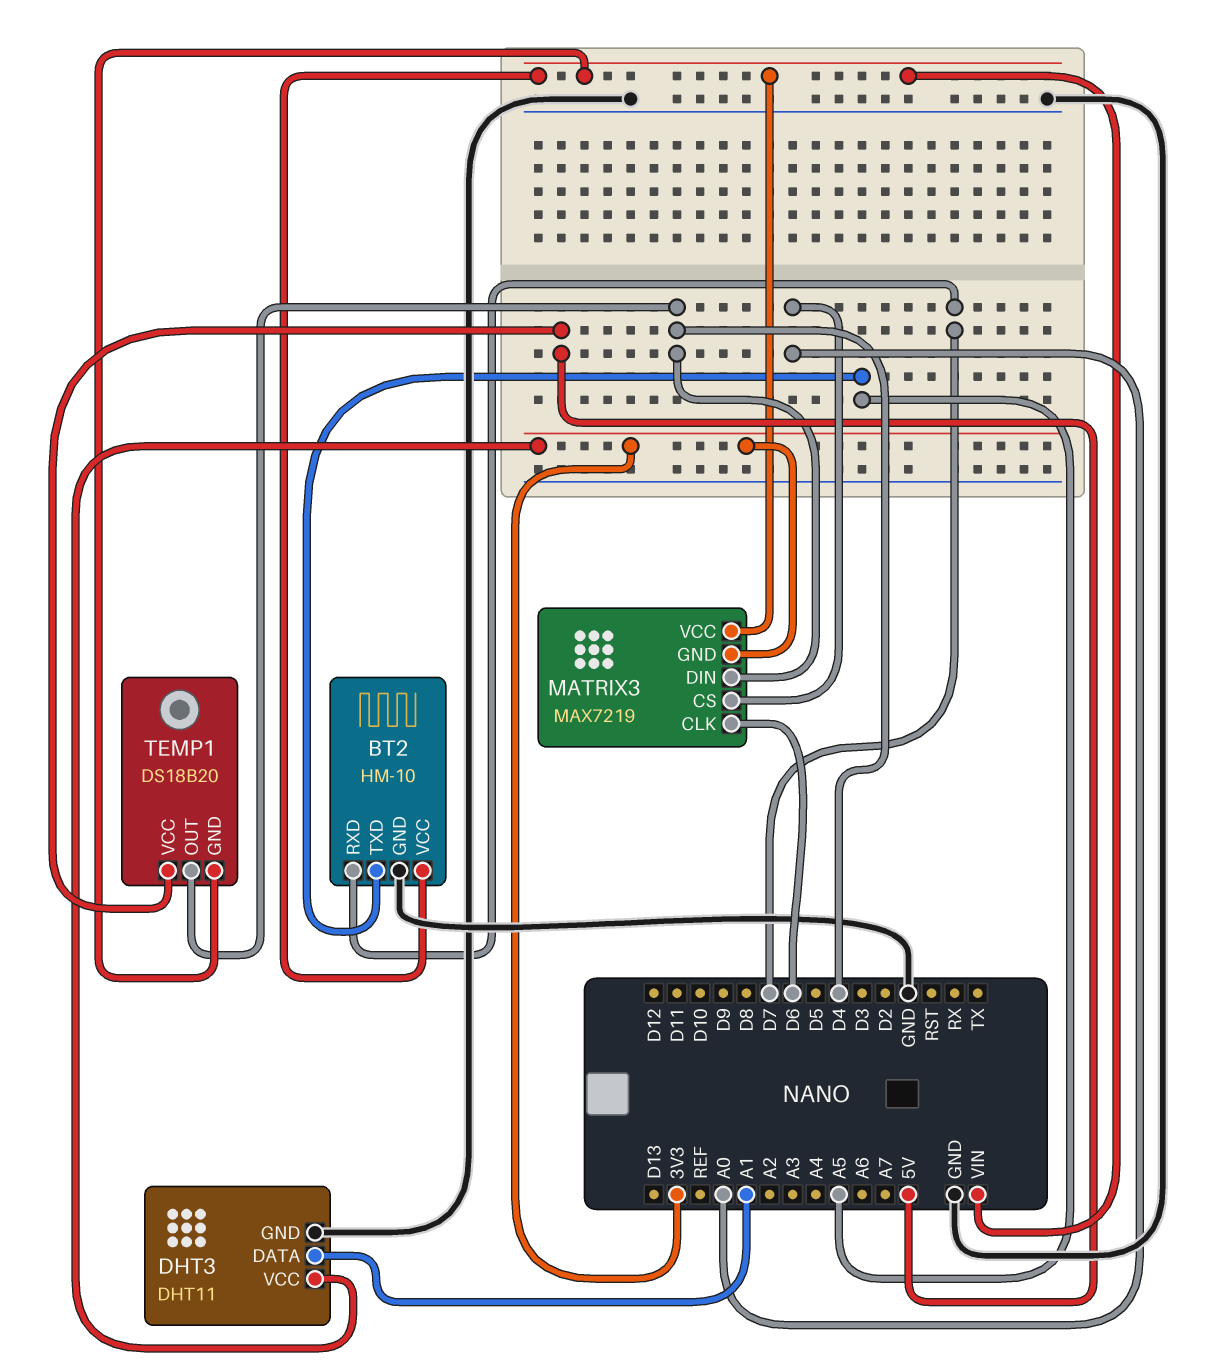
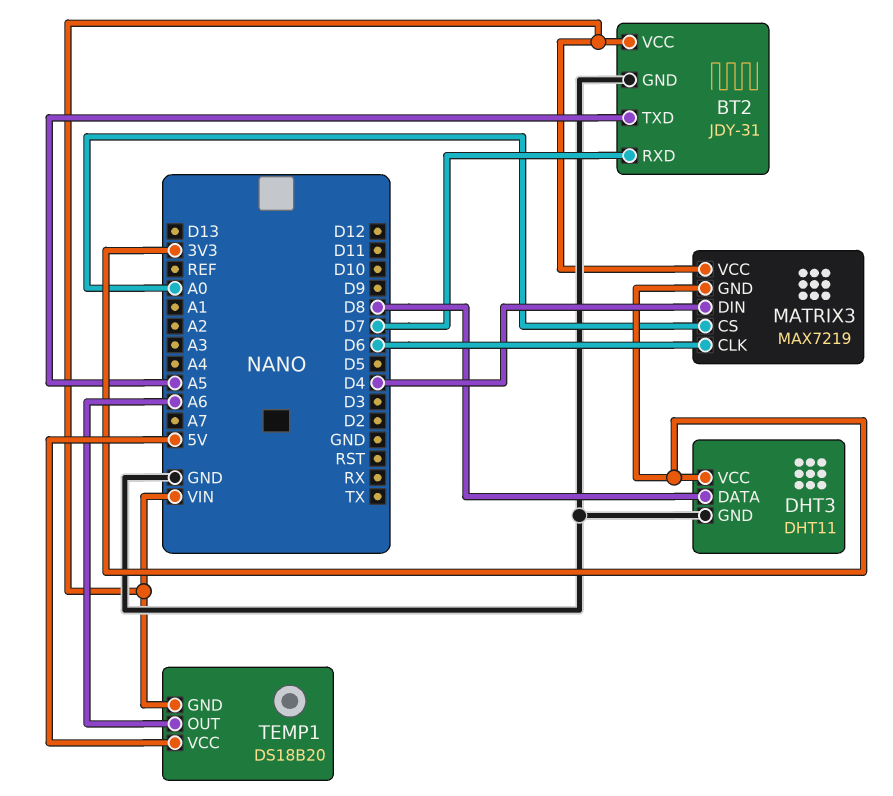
BT2: HM-10 -> JDY-31
DHT3 pin DATA: A1 -> D8
TEMP1 pin OUT: D4 -> A6

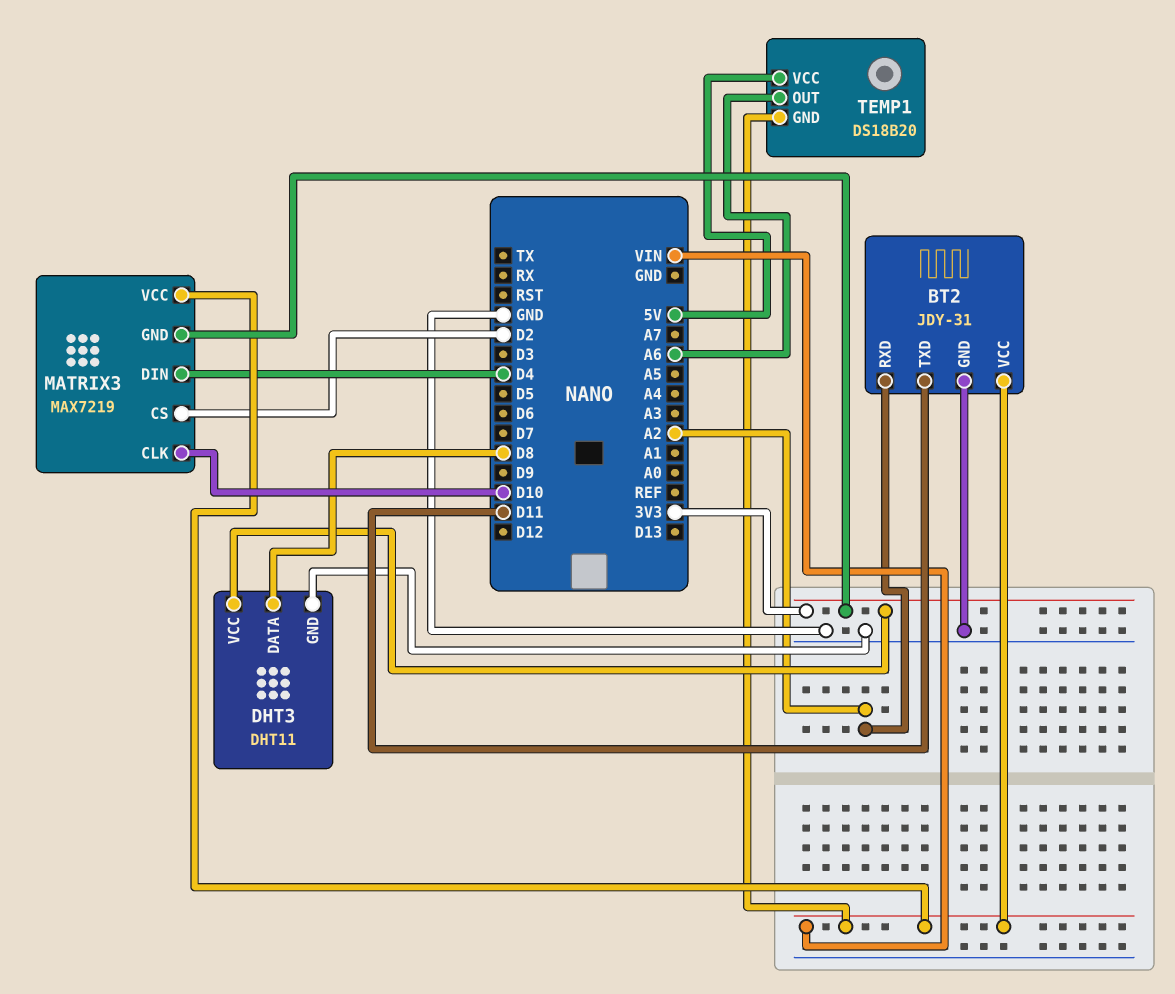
BT2 pin RXD: D7 -> A2
BT2 pin TXD: A5 -> D11
MATRIX3 pin CLK: D6 -> D10
MATRIX3 pin CS: A0 -> D2

